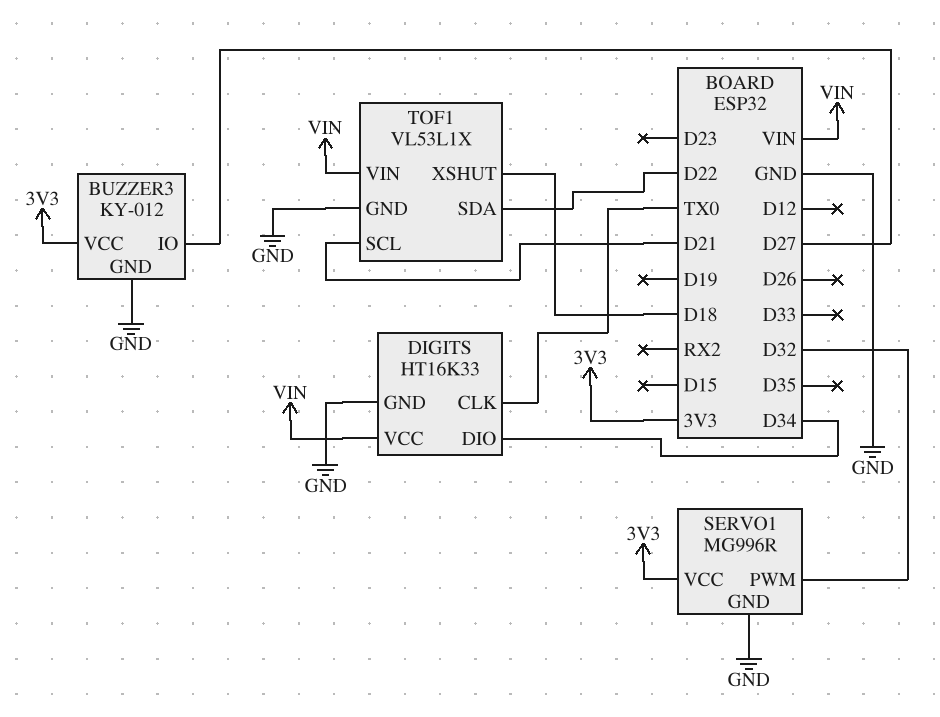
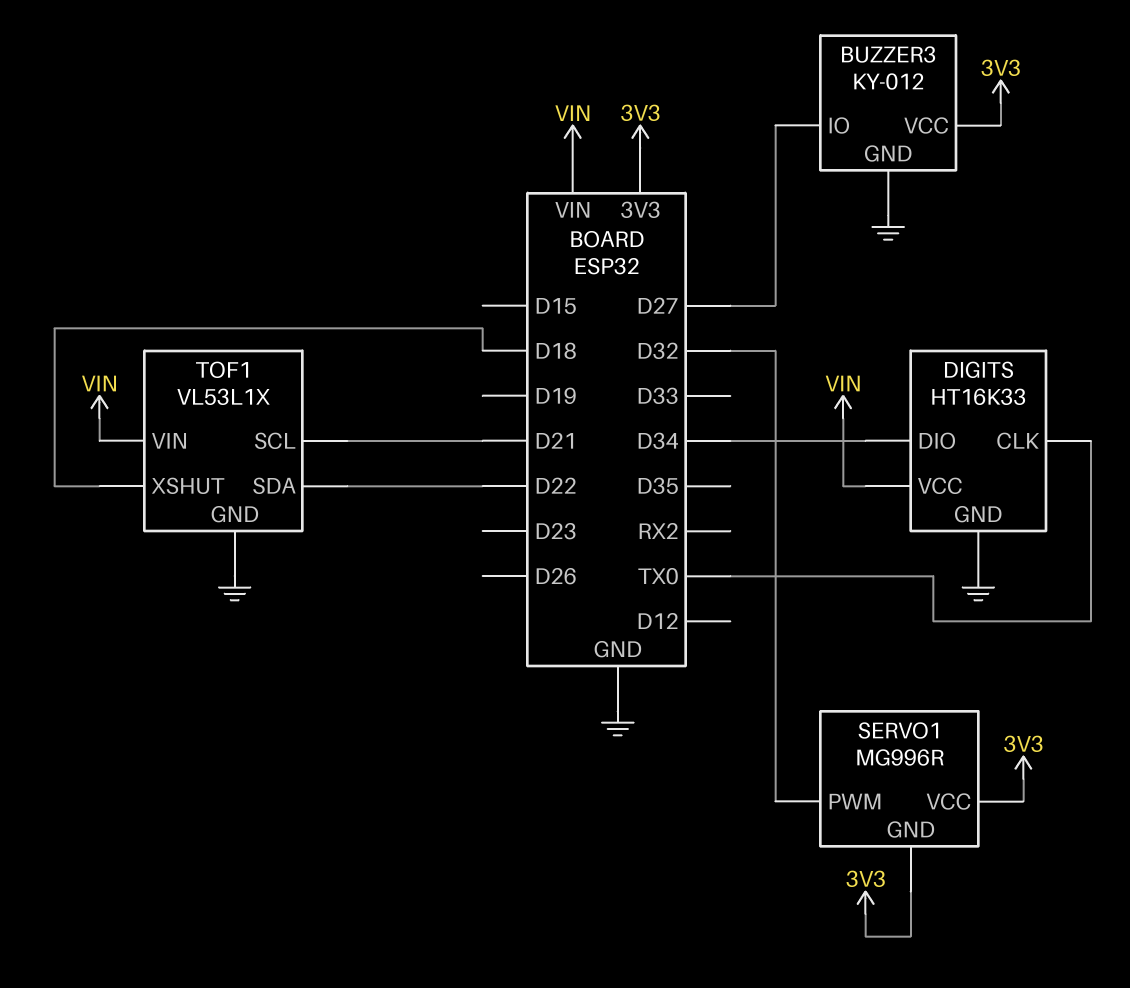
SERVO1 pin GND: GND -> 3V3

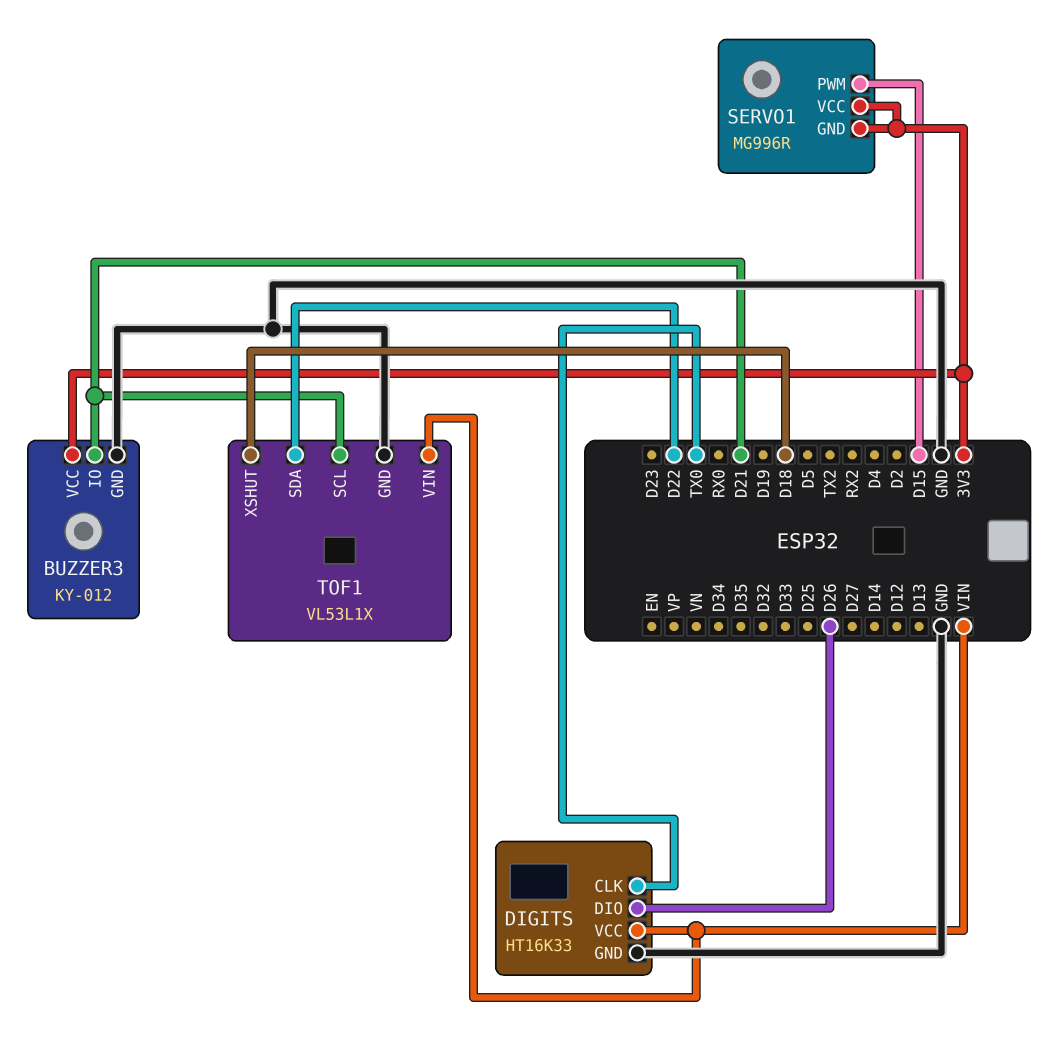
BUZZER3 pin IO: D27 -> D21
DIGITS pin DIO: D34 -> D26
SERVO1 pin PWM: D32 -> D15

